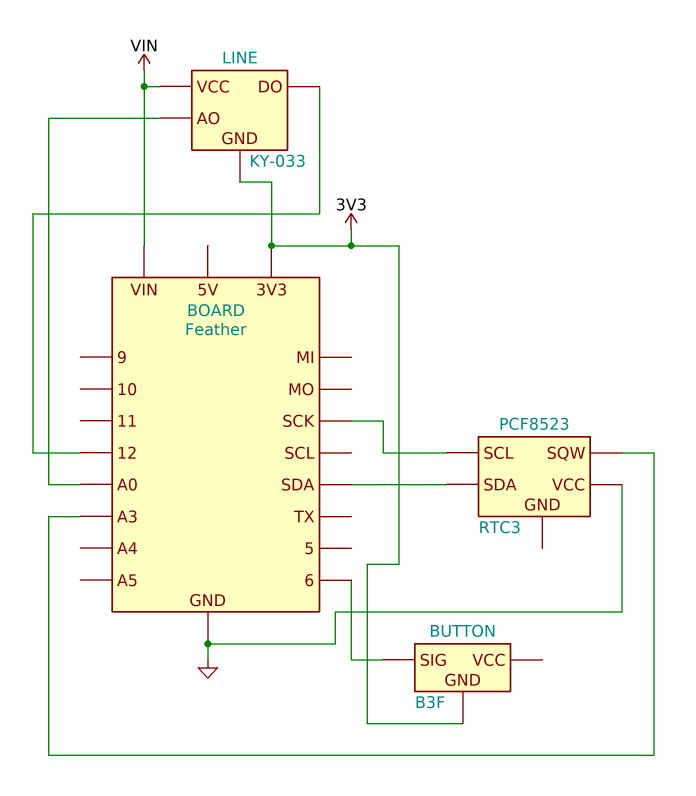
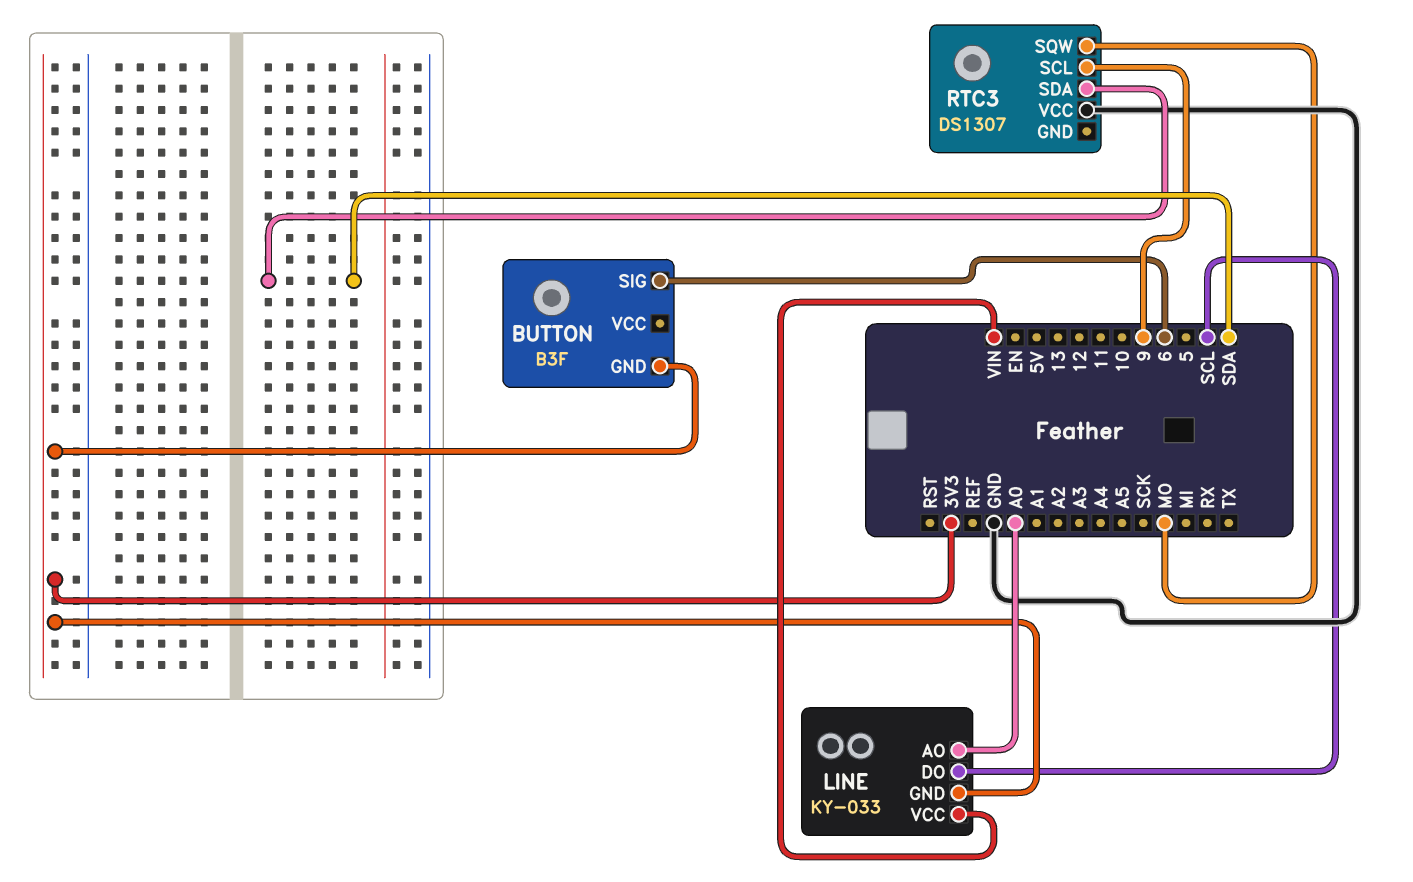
LINE pin DO: 12 -> SCL
RTC3: PCF8523 -> DS1307
RTC3 pin SCL: SCK -> 9
RTC3 pin SQW: A3 -> MO

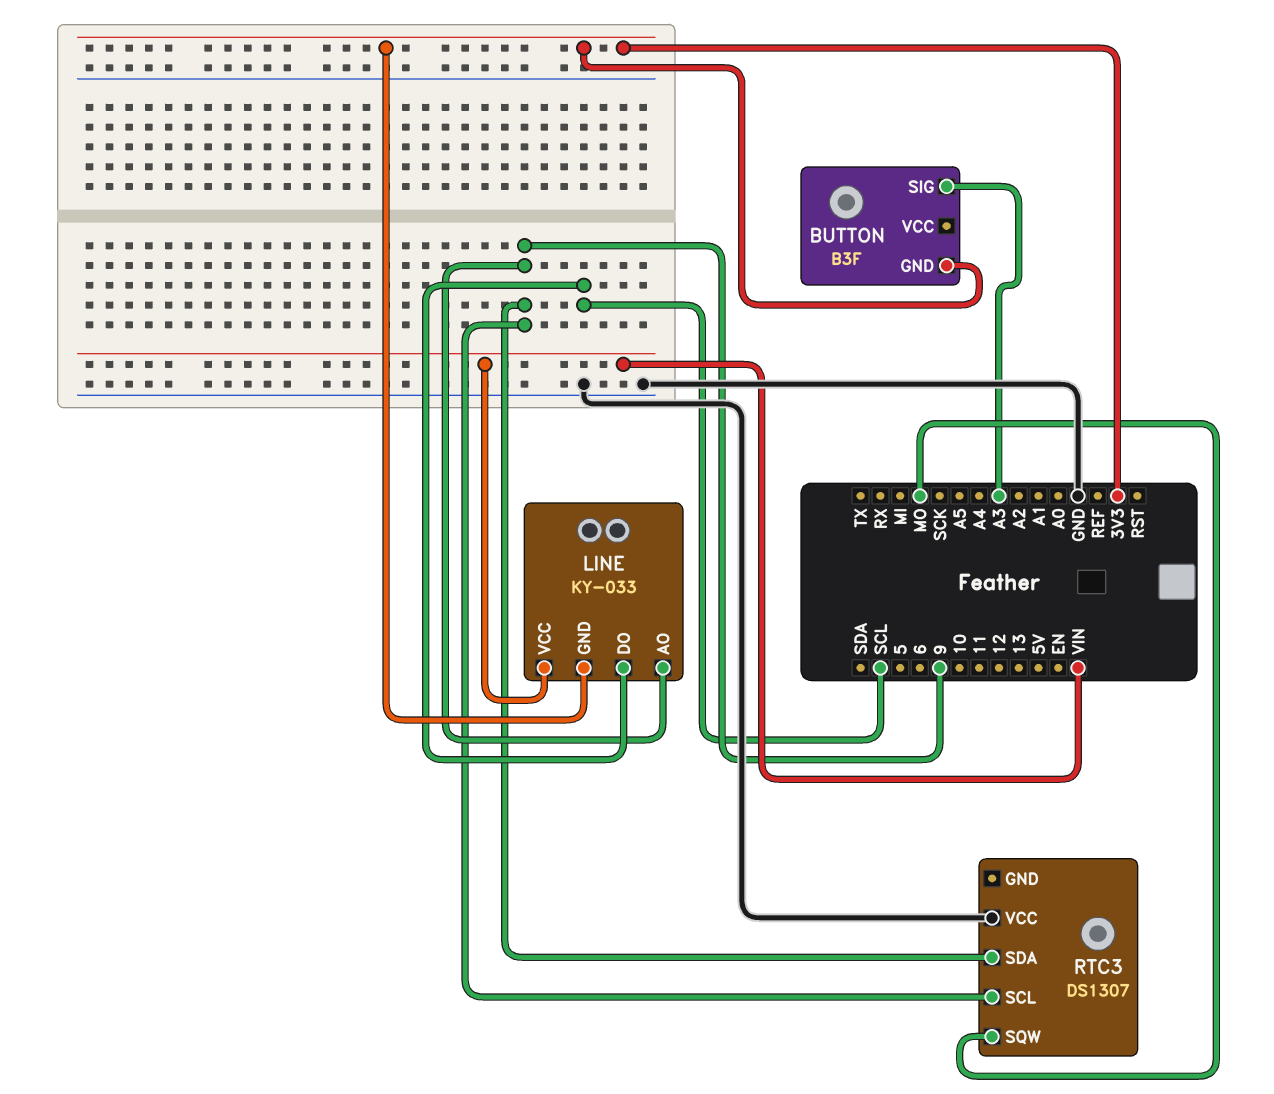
BUTTON pin SIG: 6 -> A3
LINE pin AO: A0 -> 9
RTC3 pin SDA: SDA -> 9

